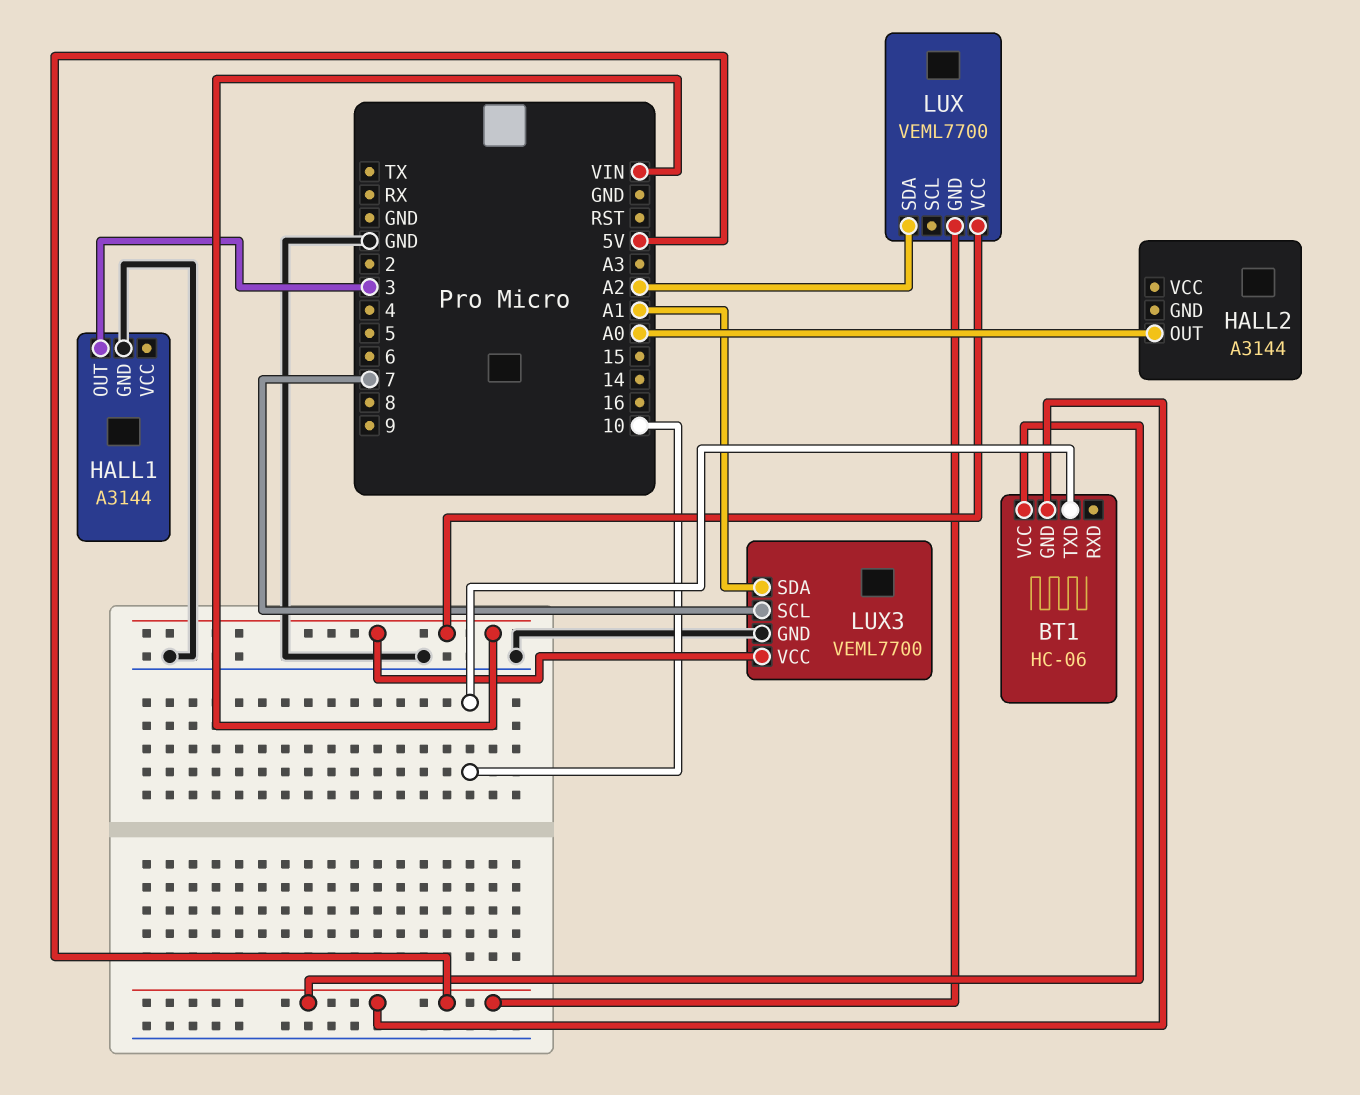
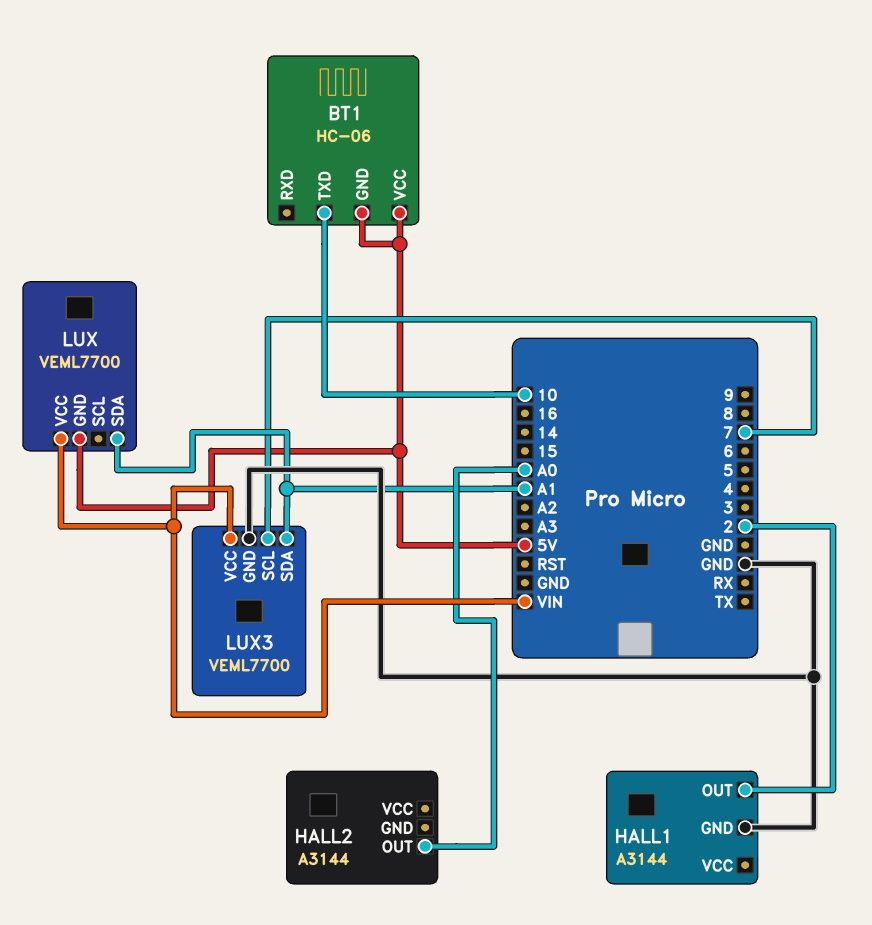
HALL1 pin OUT: 3 -> 2
LUX pin SDA: A2 -> A1

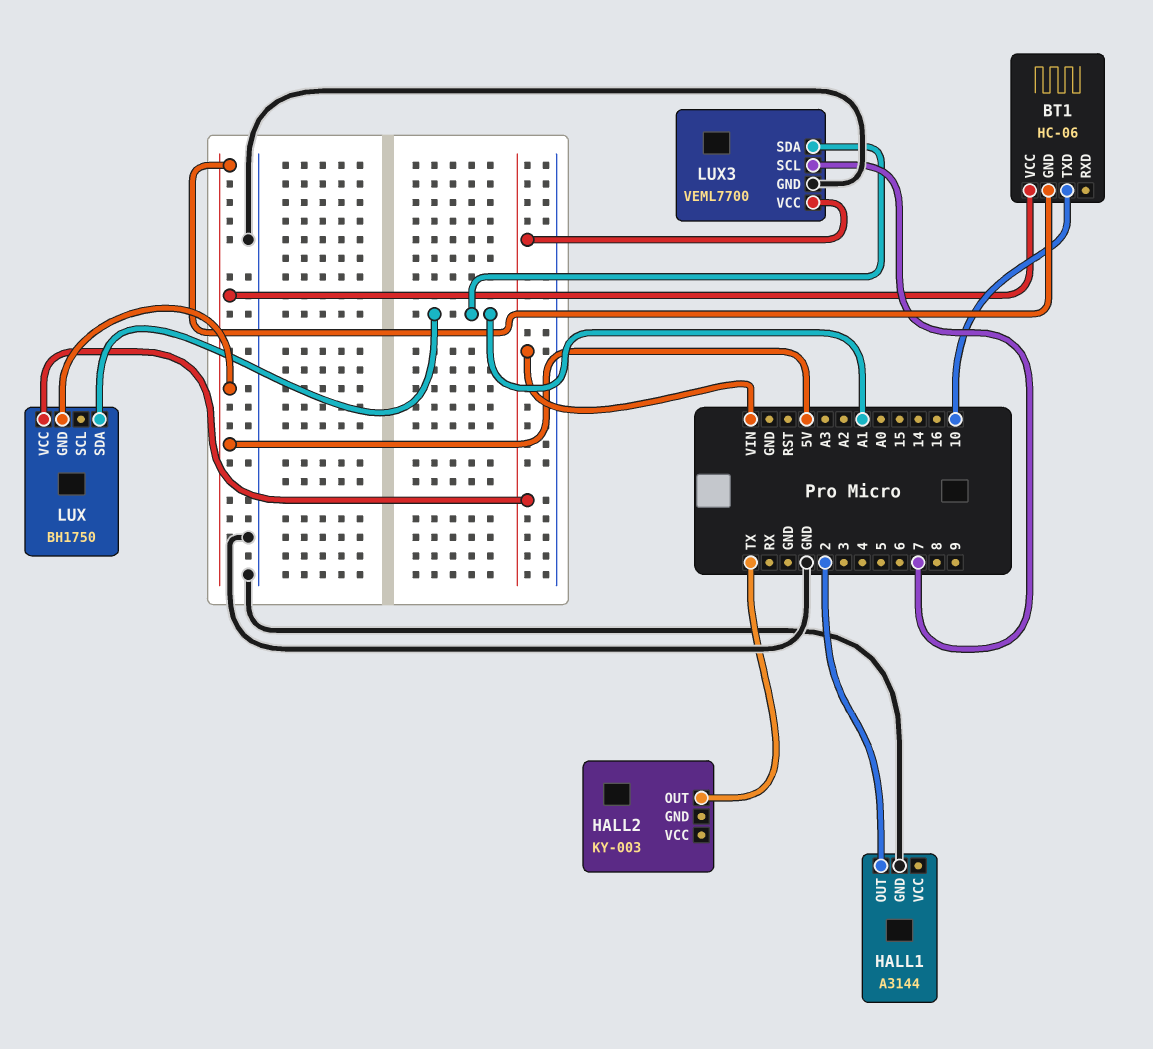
HALL2: A3144 -> KY-003
HALL2 pin OUT: A0 -> TX
LUX: VEML7700 -> BH1750

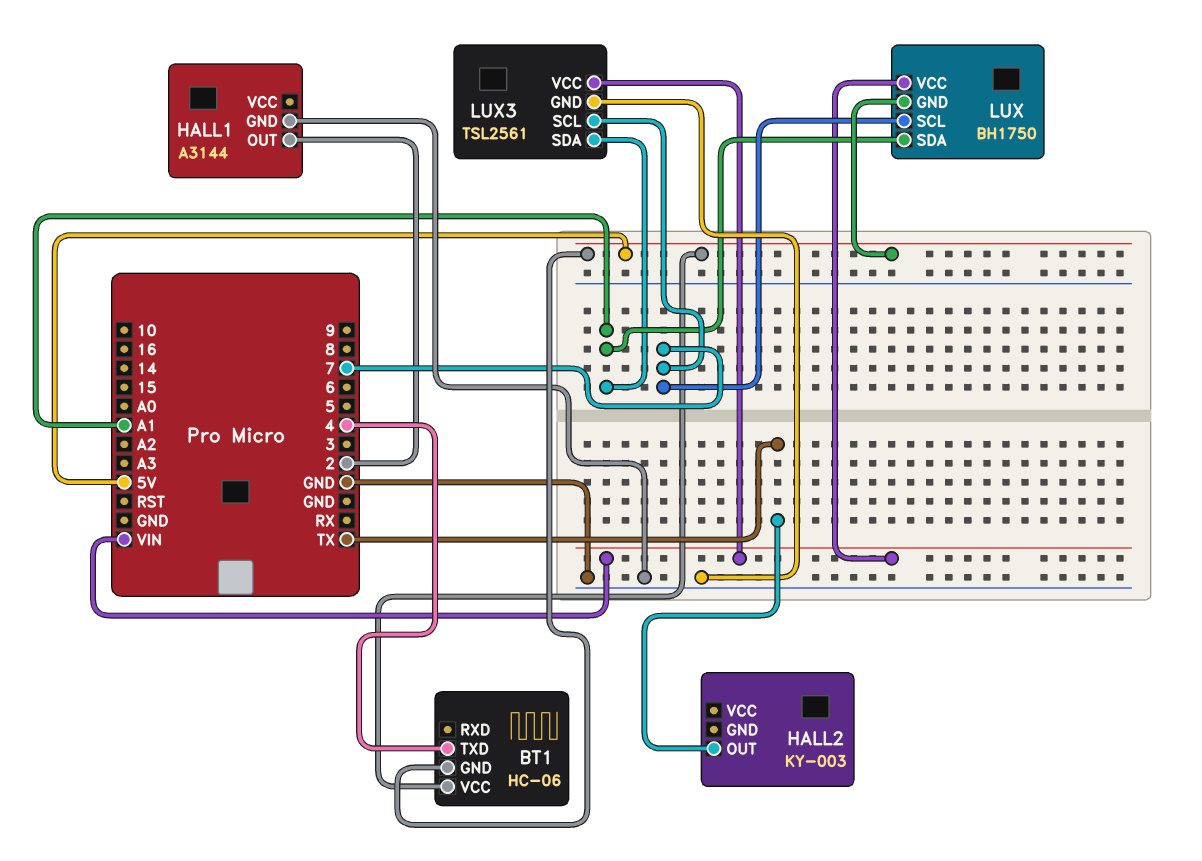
BT1 pin TXD: 10 -> 4
LUX pin SCL: none -> 7
LUX3: VEML7700 -> TSL2561

